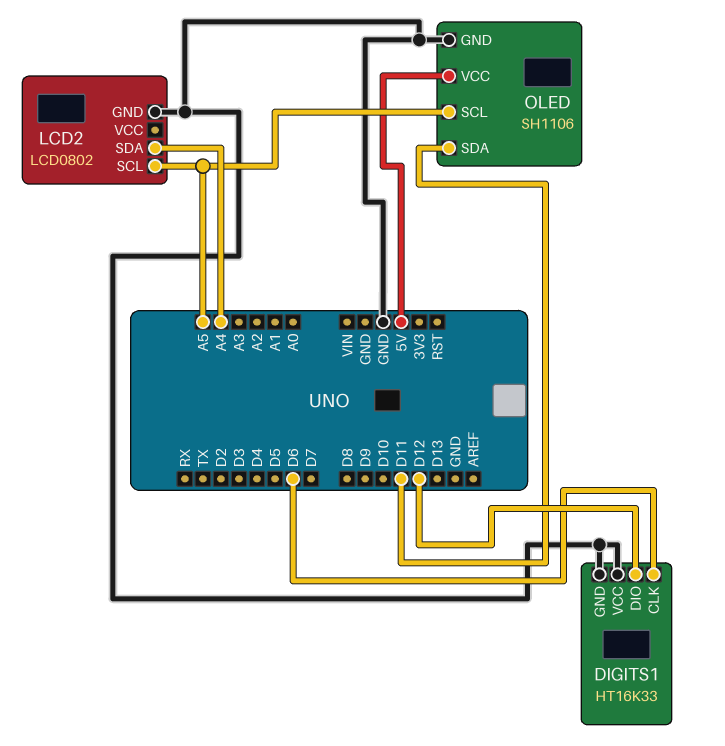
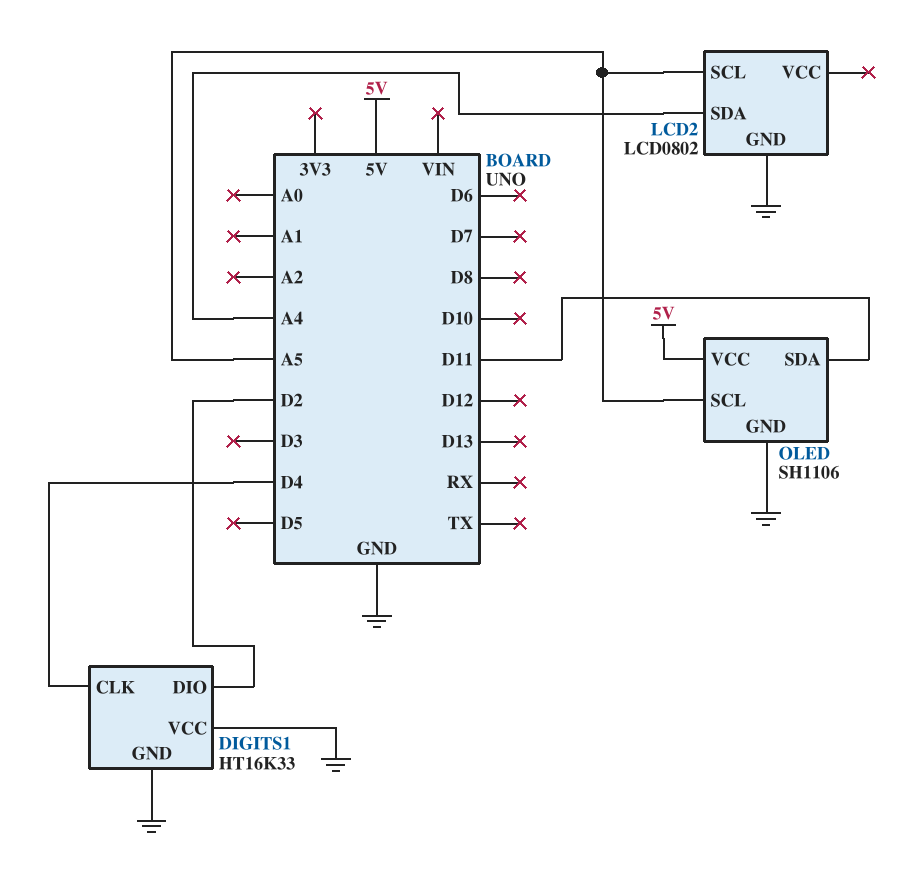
DIGITS1 pin CLK: D6 -> D4
DIGITS1 pin DIO: D12 -> D2

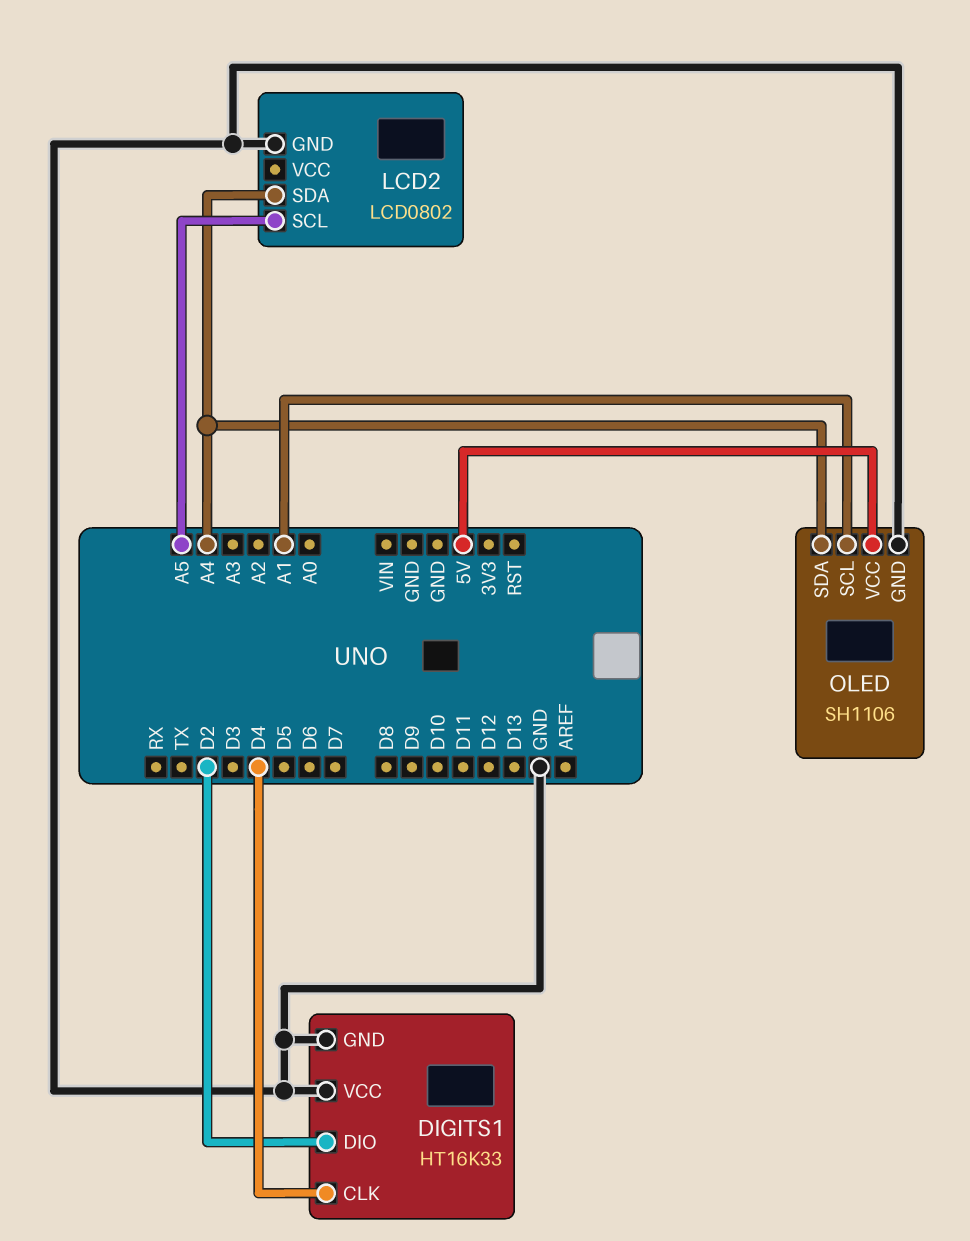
OLED pin SCL: A5 -> A1
OLED pin SDA: D11 -> A4

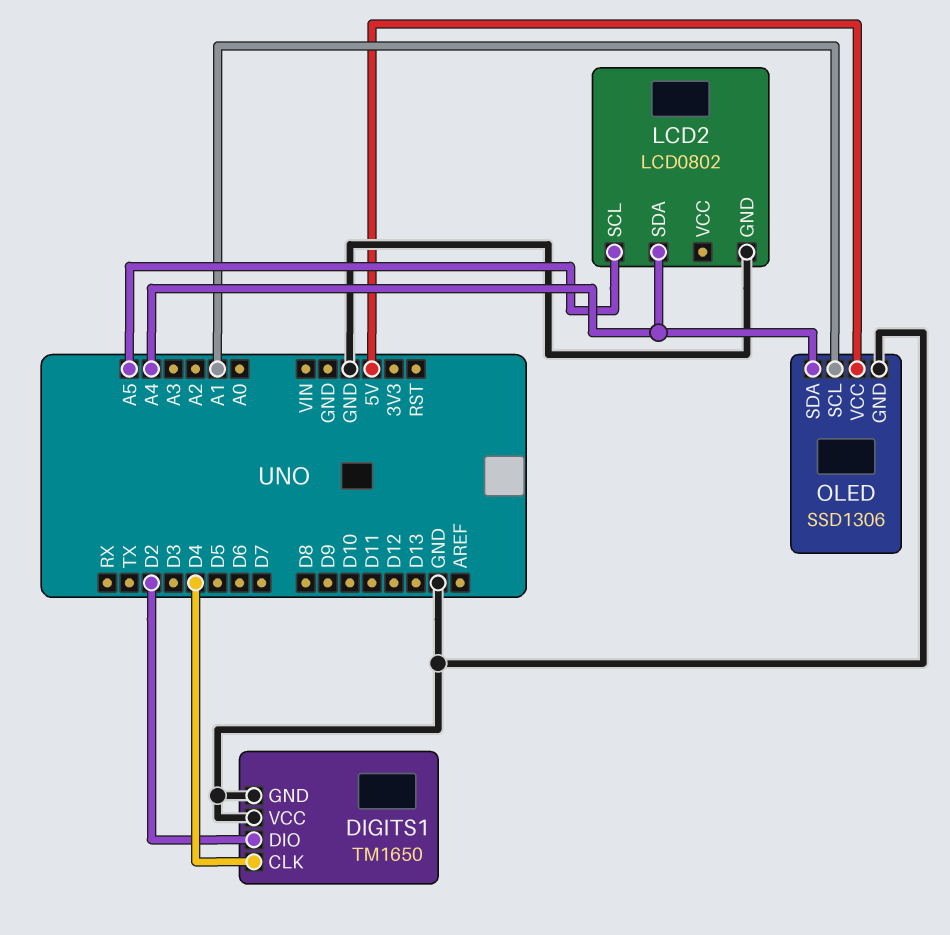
DIGITS1: HT16K33 -> TM1650
OLED: SH1106 -> SSD1306

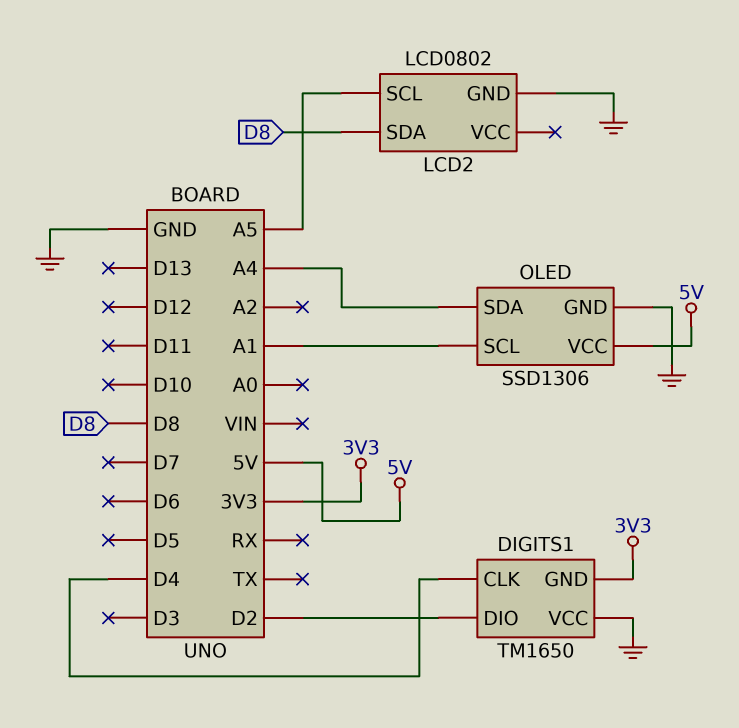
DIGITS1 pin GND: GND -> 3V3
LCD2 pin SDA: A4 -> D8

